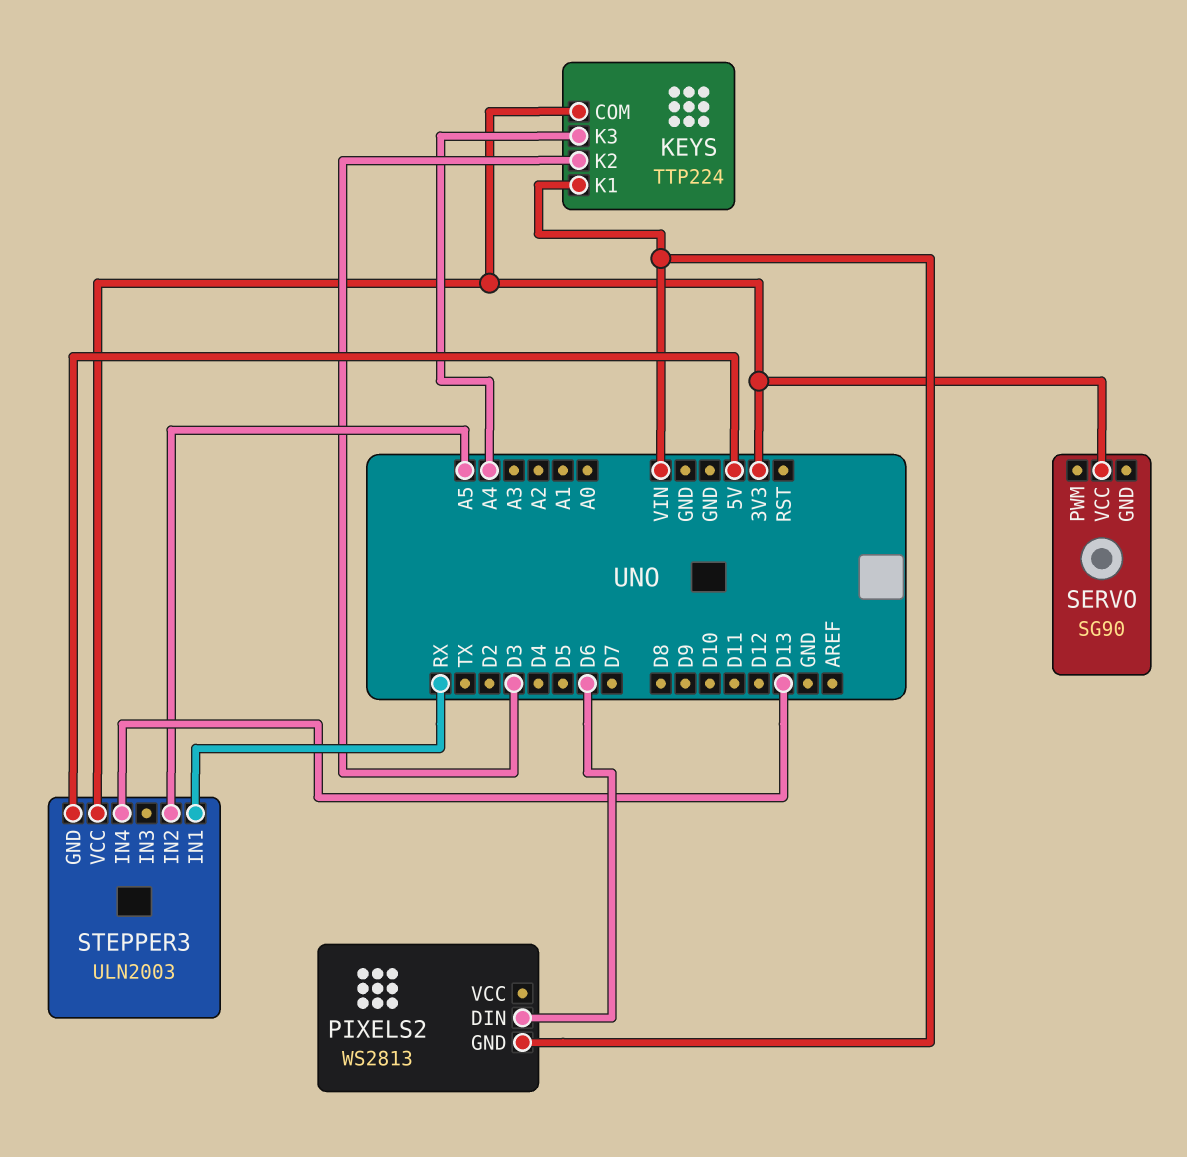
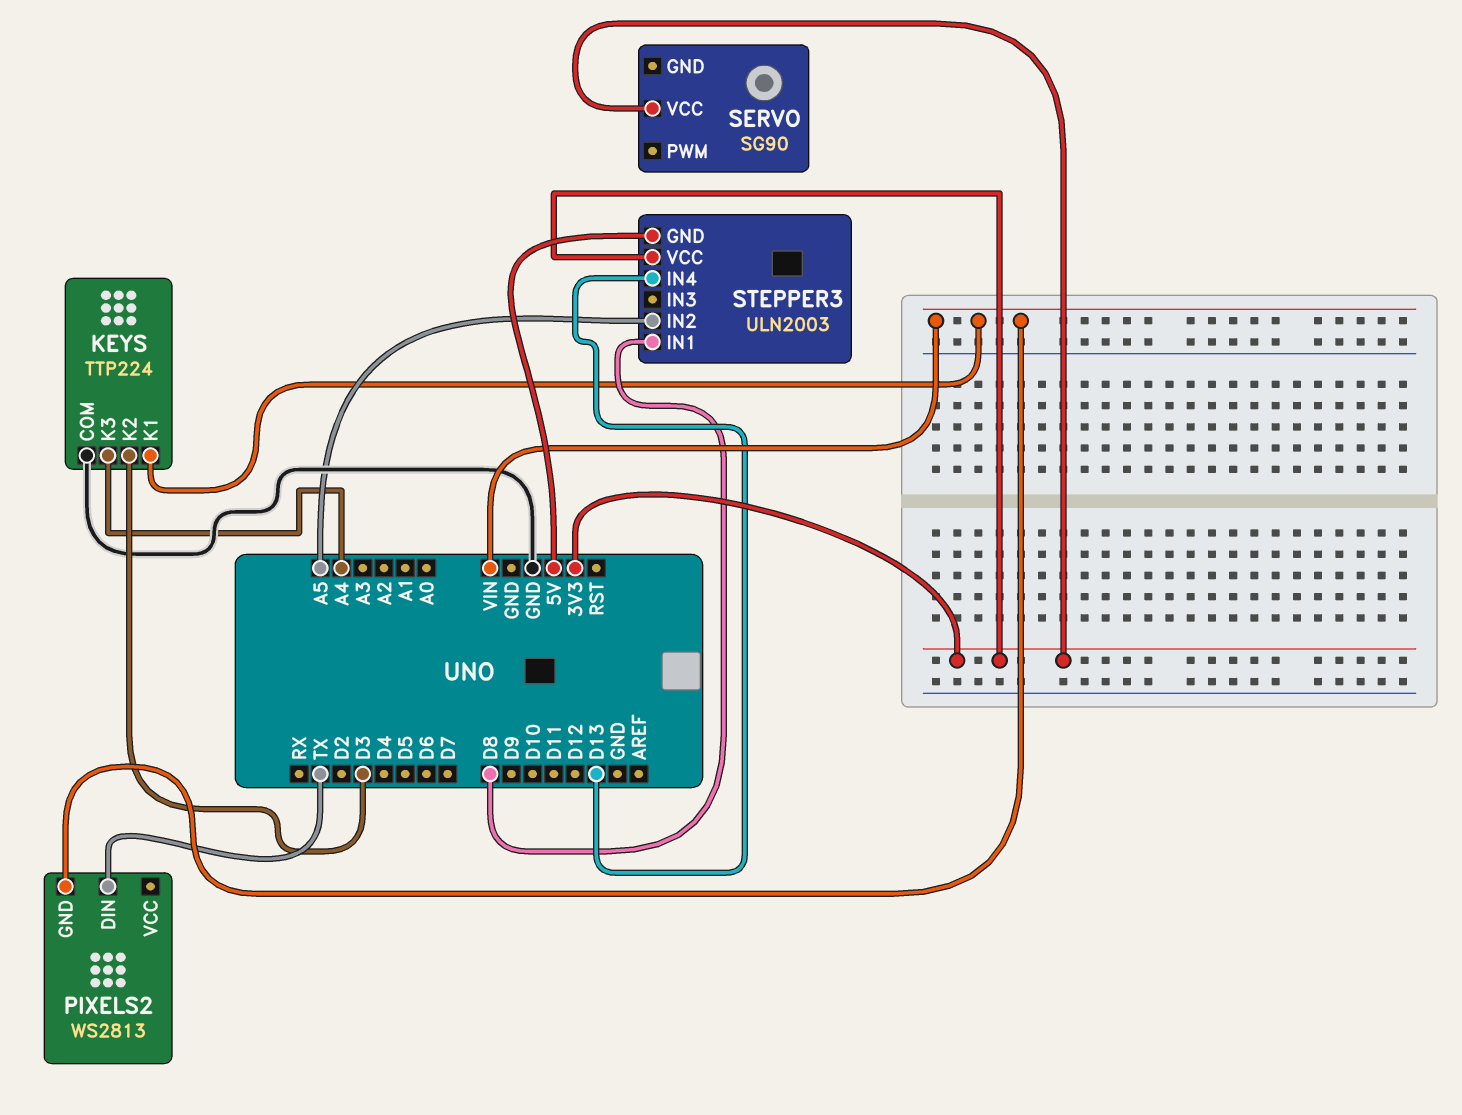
KEYS pin COM: 3V3 -> GND
PIXELS2 pin DIN: D6 -> TX
STEPPER3 pin IN1: RX -> D8

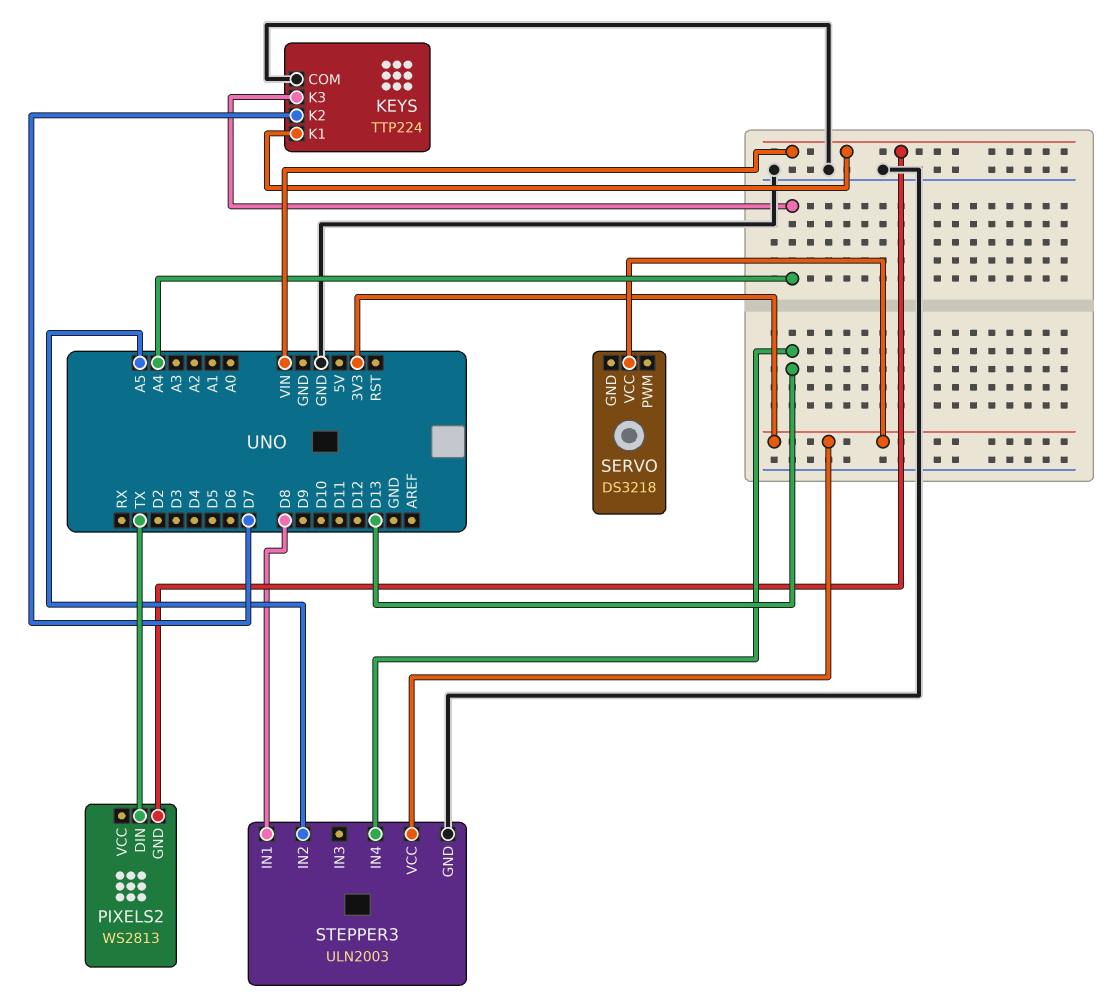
KEYS pin K2: D3 -> D7
SERVO: SG90 -> DS3218
STEPPER3 pin GND: 5V -> GND

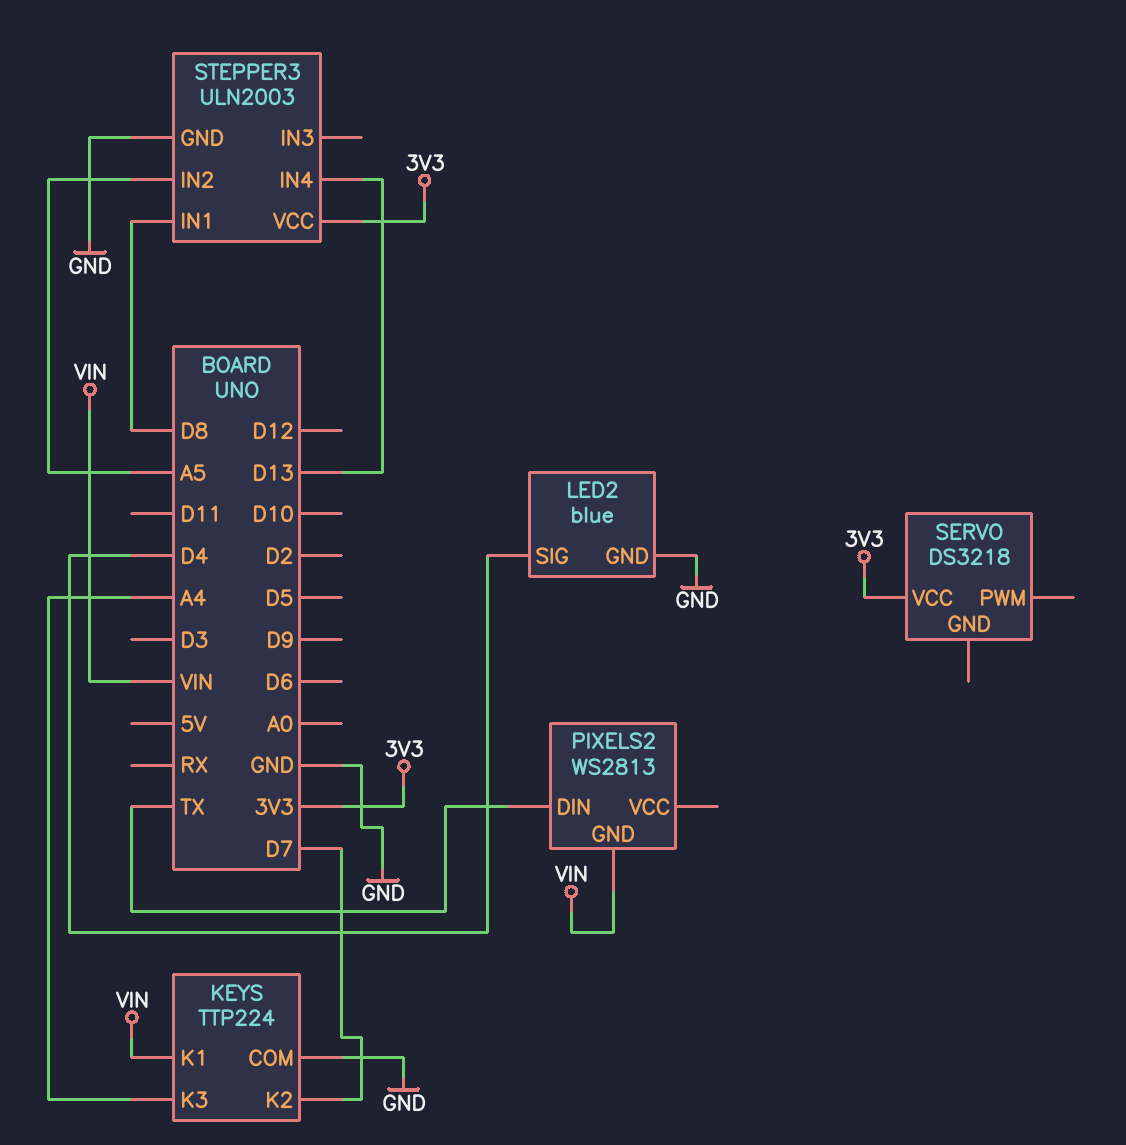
LED2: none -> blue
LED2 pin GND: none -> GND
LED2 pin SIG: none -> D4

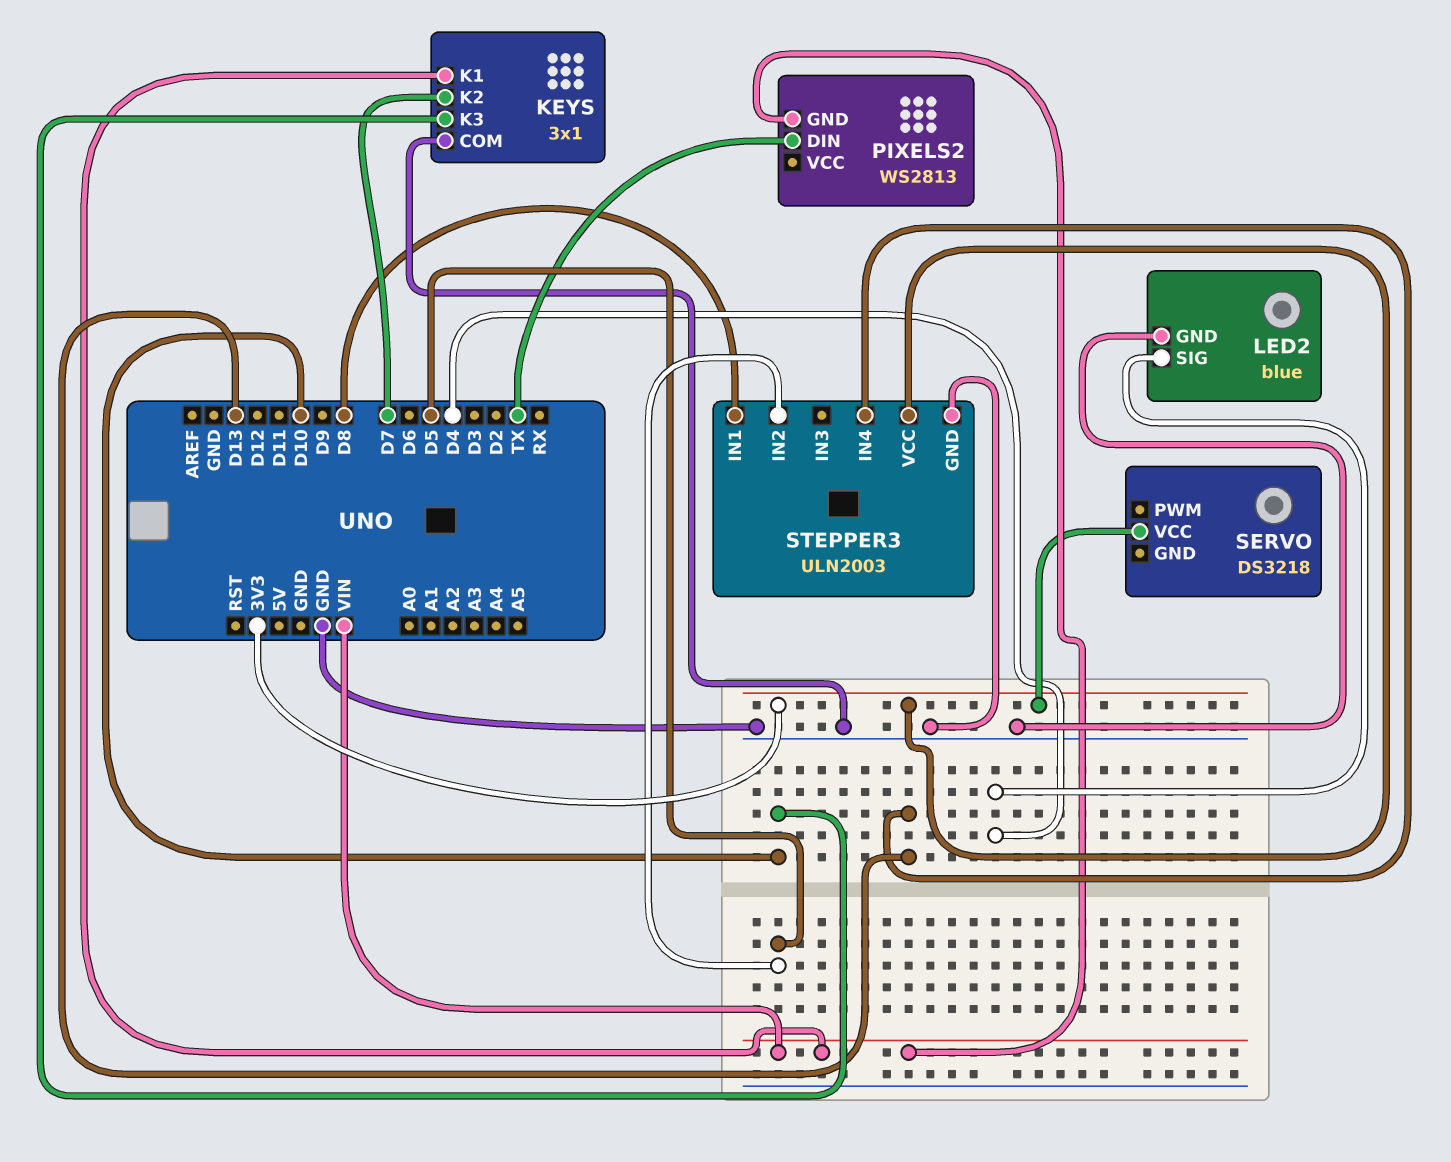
KEYS: TTP224 -> 3x1
KEYS pin K3: A4 -> D10
STEPPER3 pin IN2: A5 -> D5

